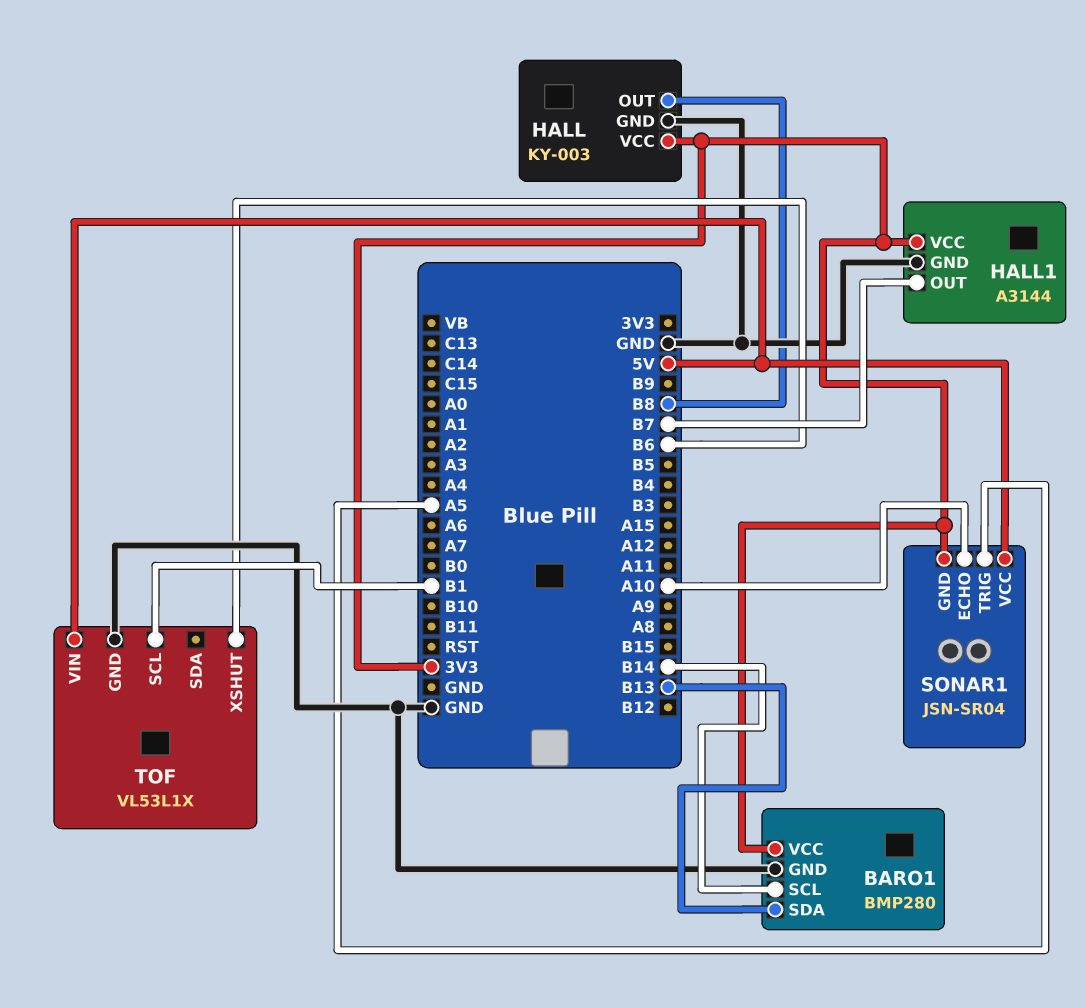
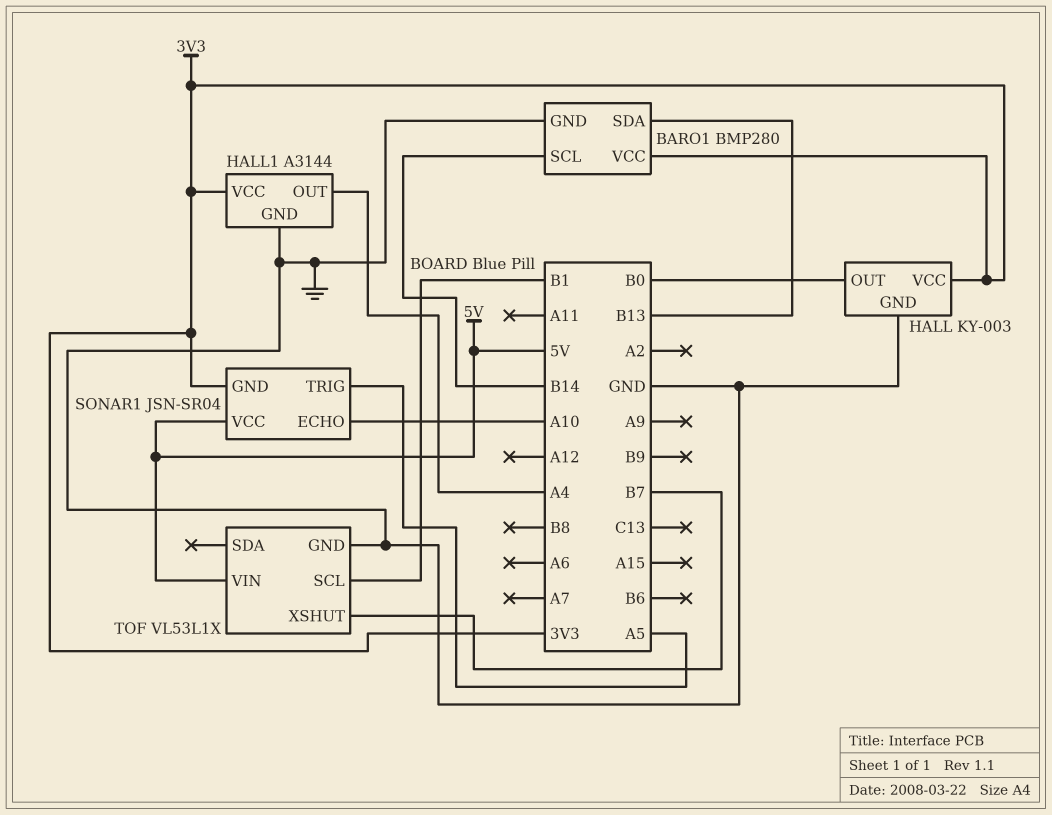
HALL pin OUT: B8 -> B0
HALL1 pin OUT: B7 -> A4
TOF pin XSHUT: B6 -> B7

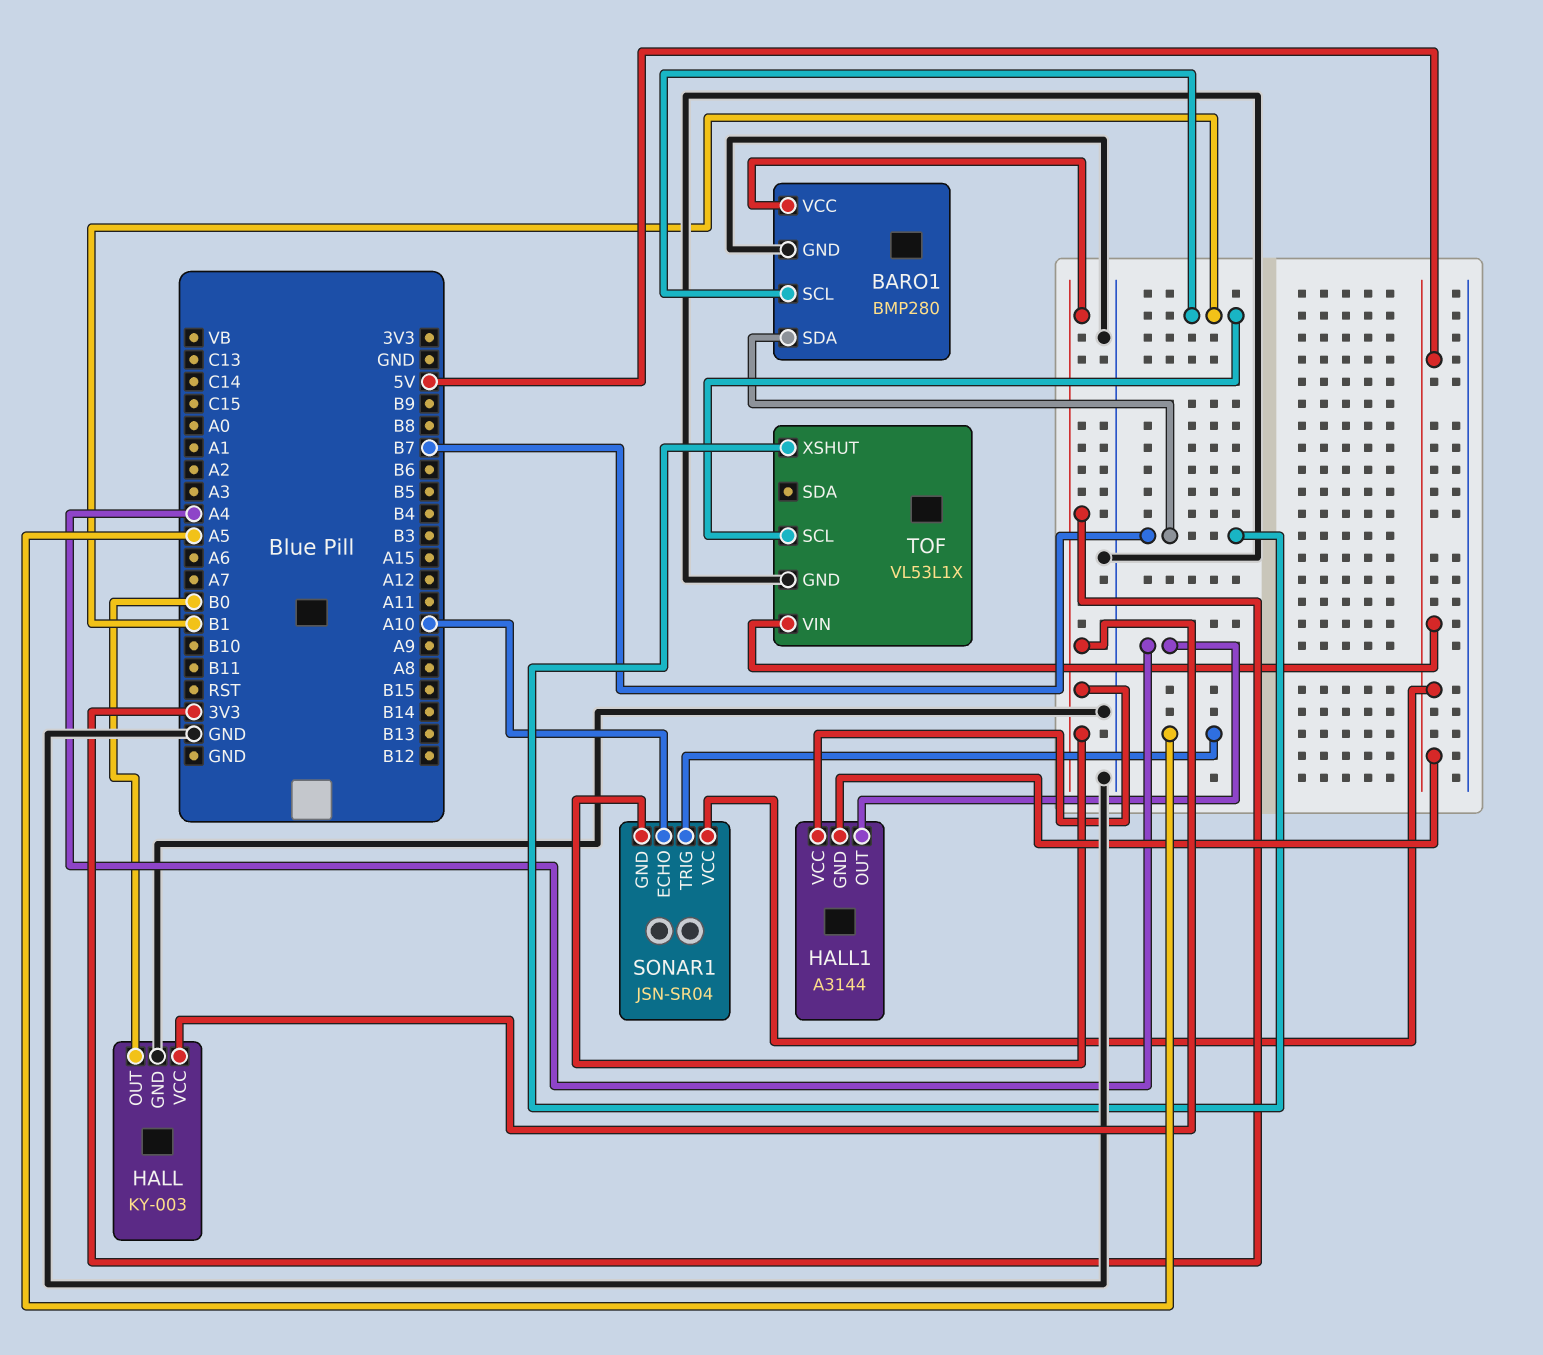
BARO1 pin SCL: B14 -> B1
BARO1 pin SDA: B13 -> B7
HALL1 pin GND: GND -> 5V

